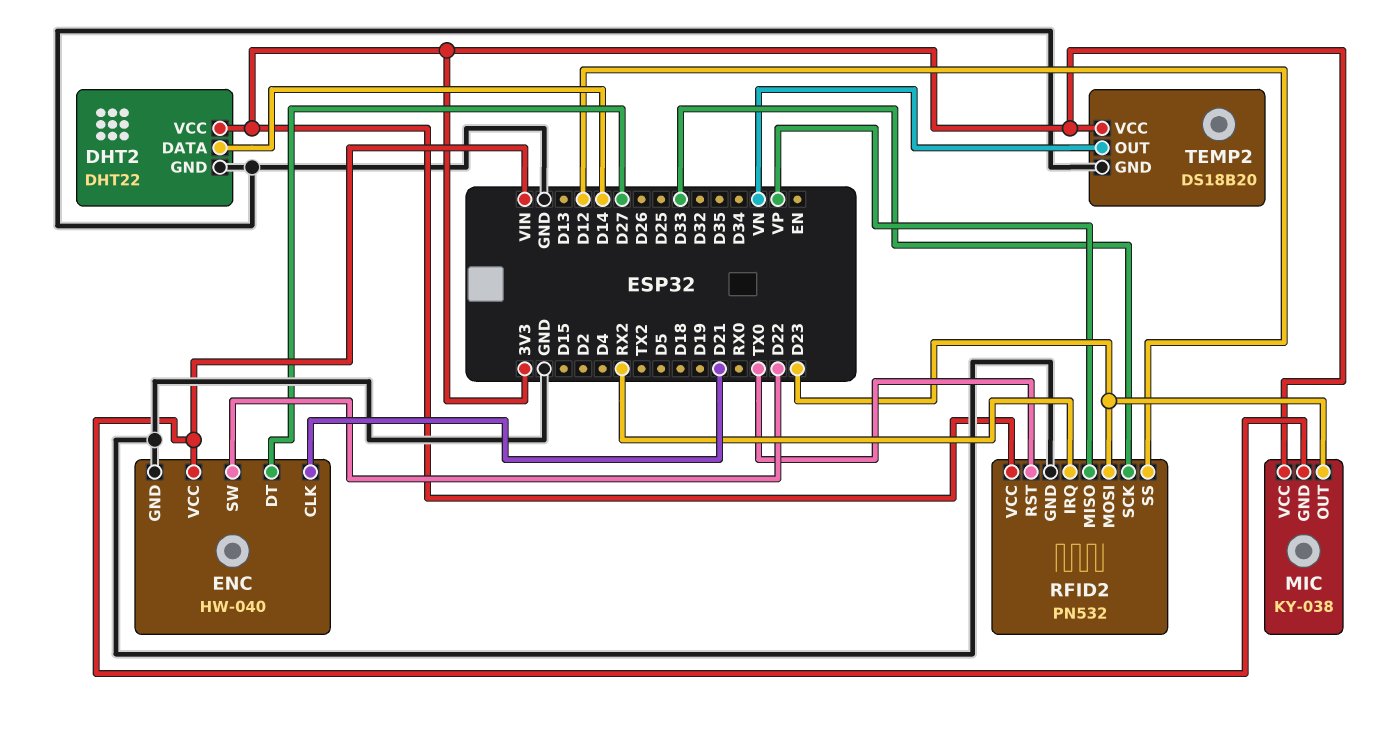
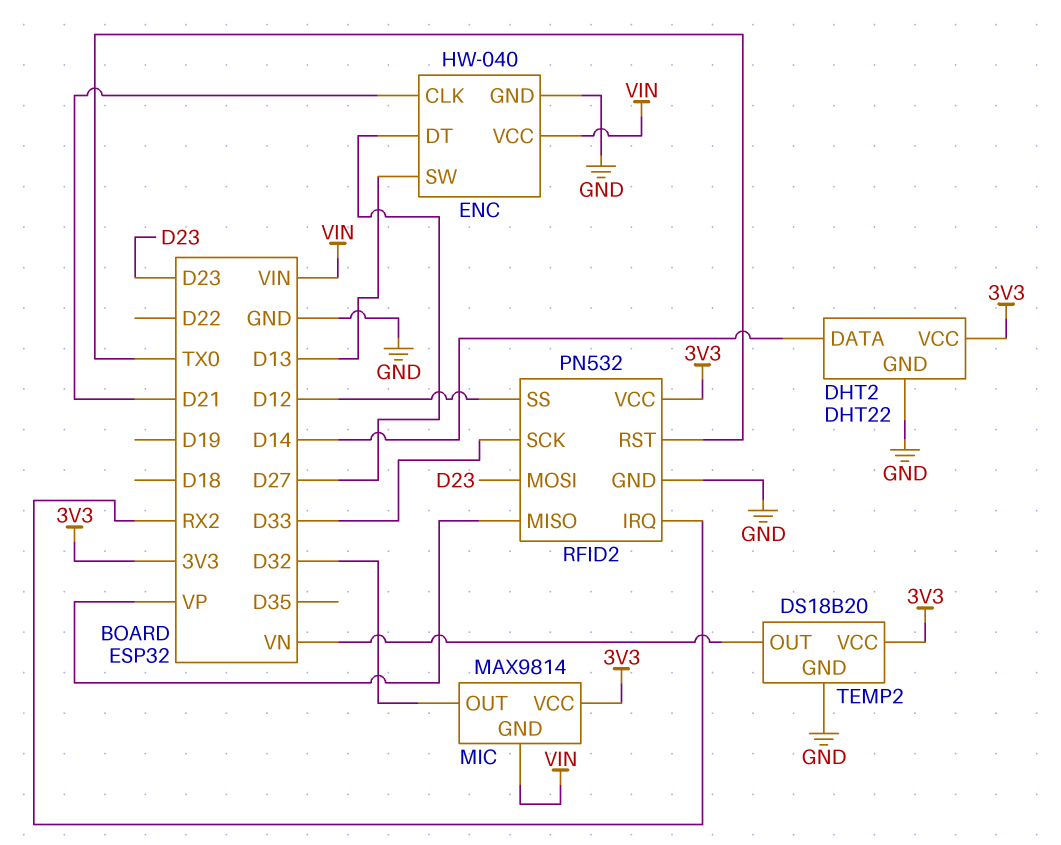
ENC pin SW: D22 -> D13
MIC: KY-038 -> MAX9814
MIC pin OUT: D23 -> D32

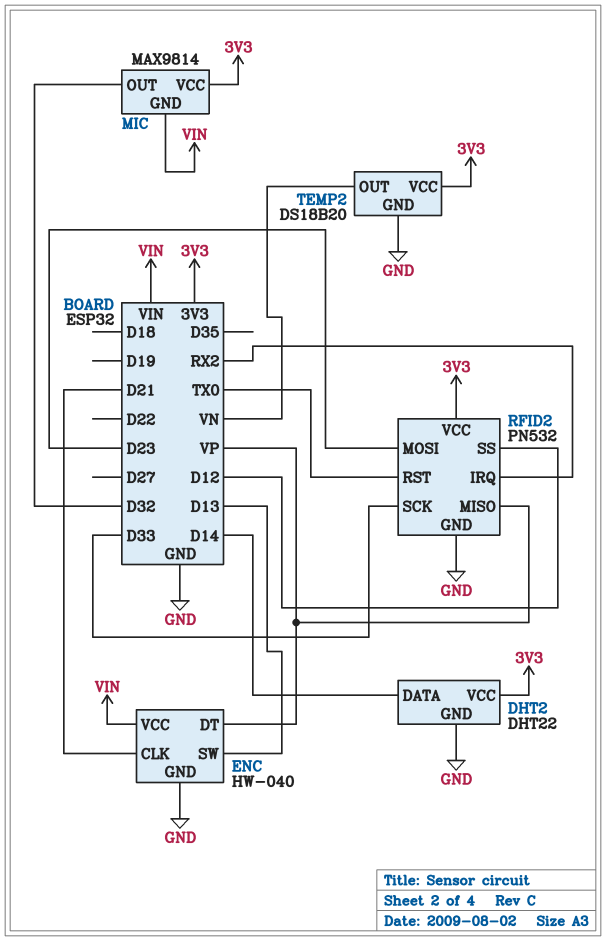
ENC pin DT: D27 -> VP

